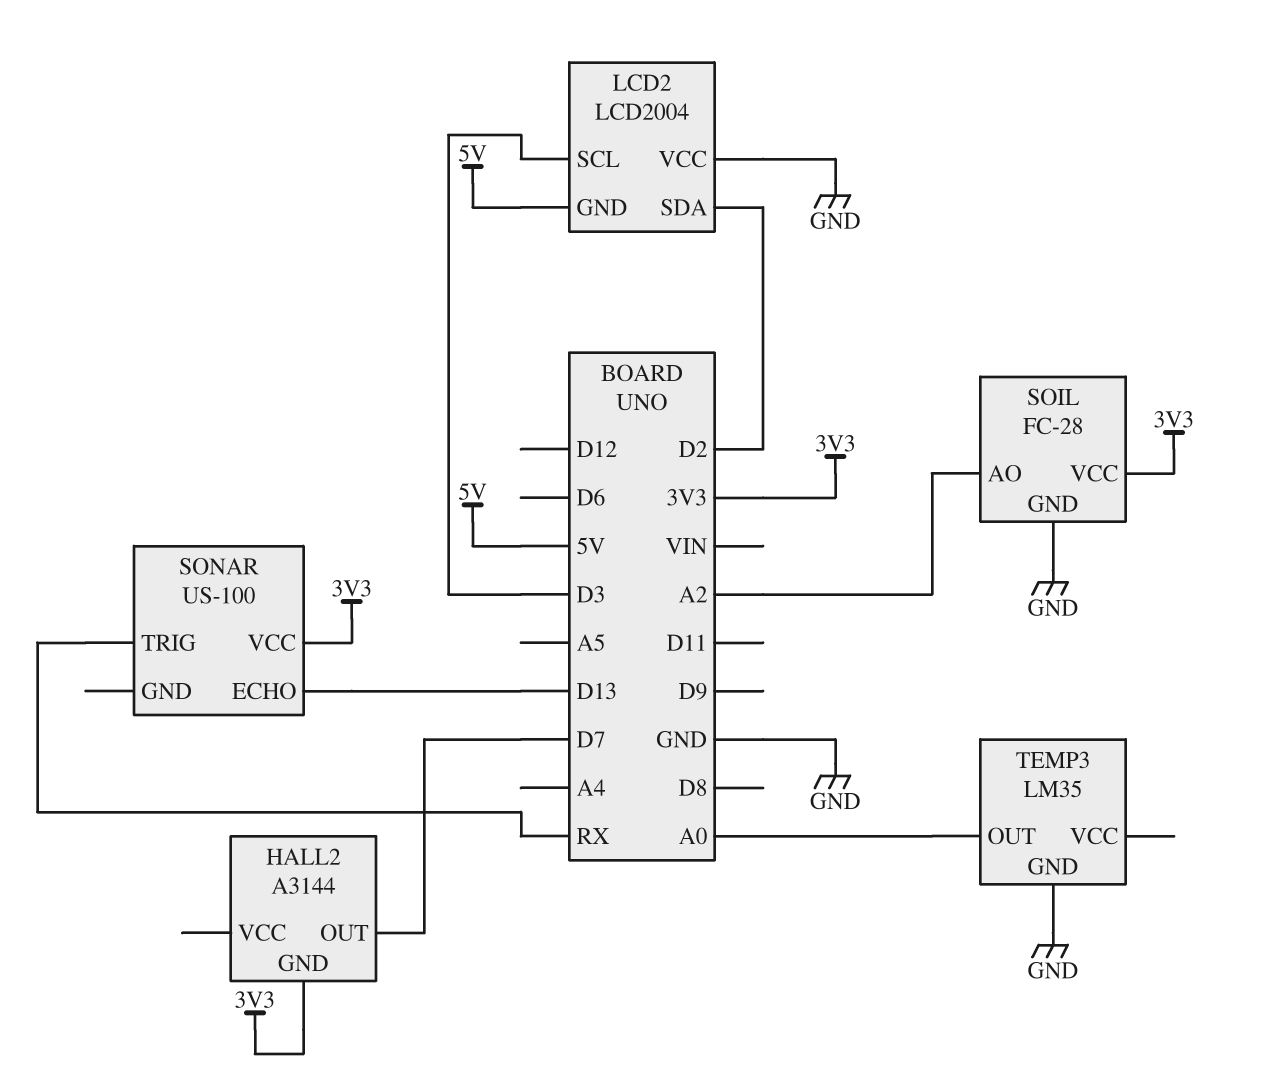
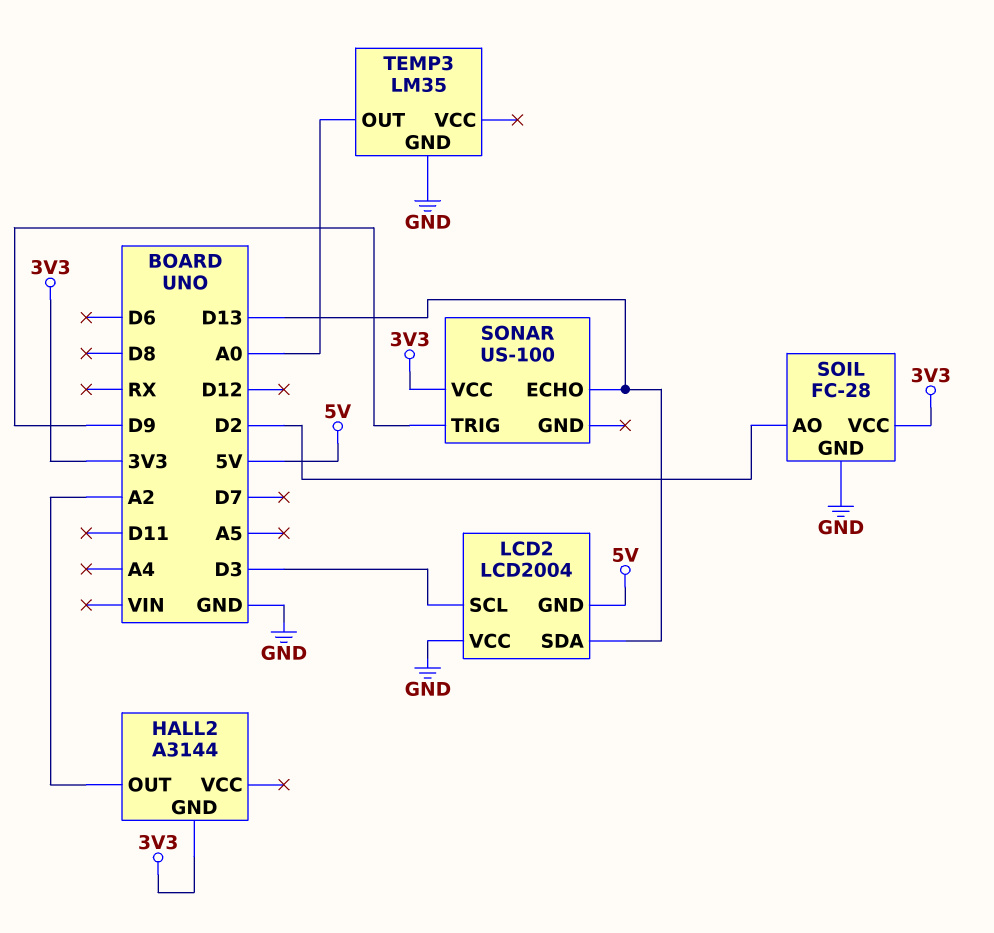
HALL2 pin OUT: D7 -> A2
LCD2 pin SDA: D2 -> D13
SOIL pin AO: A2 -> D2
SONAR pin TRIG: RX -> D9

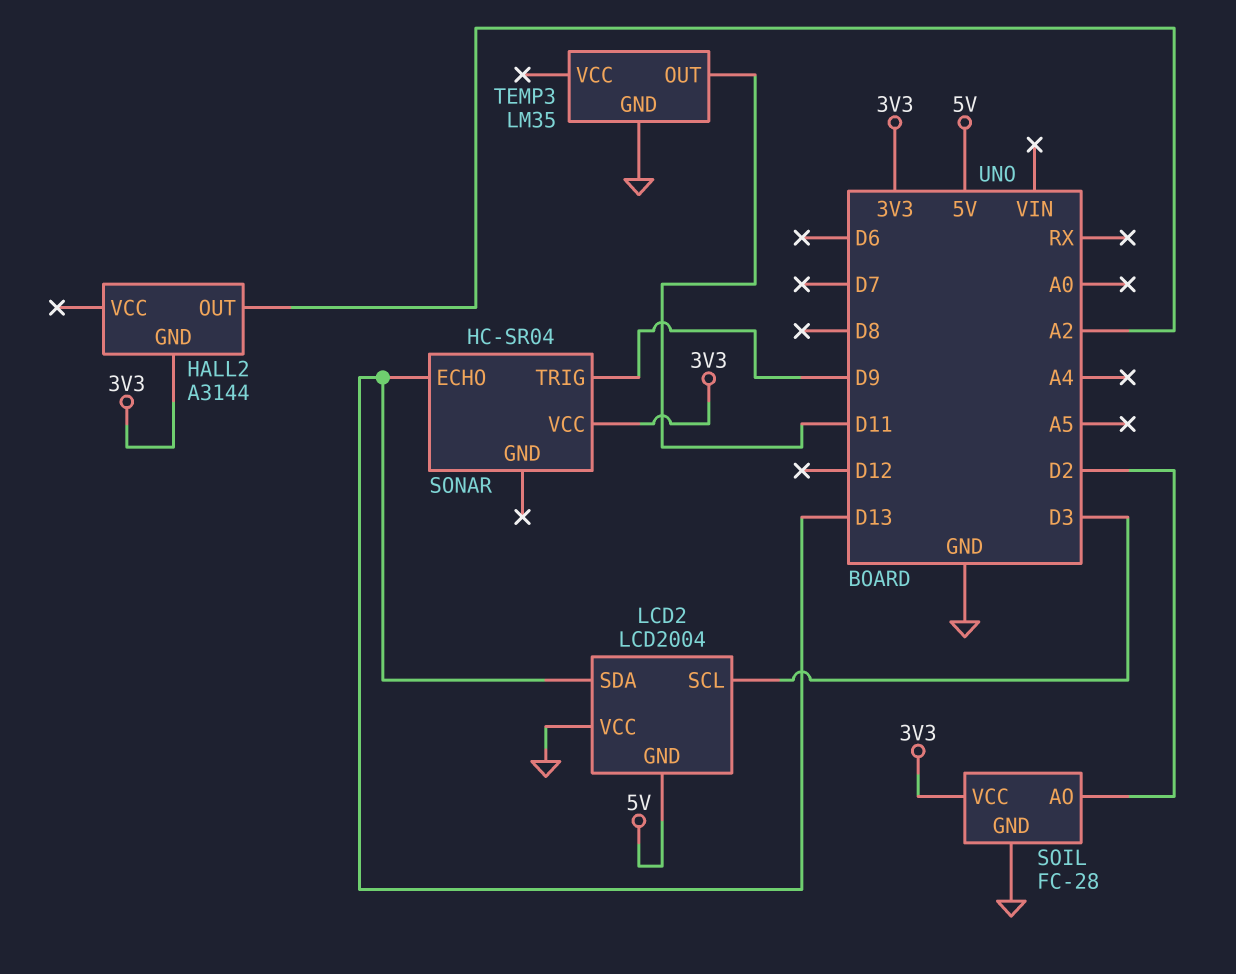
SONAR: US-100 -> HC-SR04
TEMP3 pin OUT: A0 -> D11

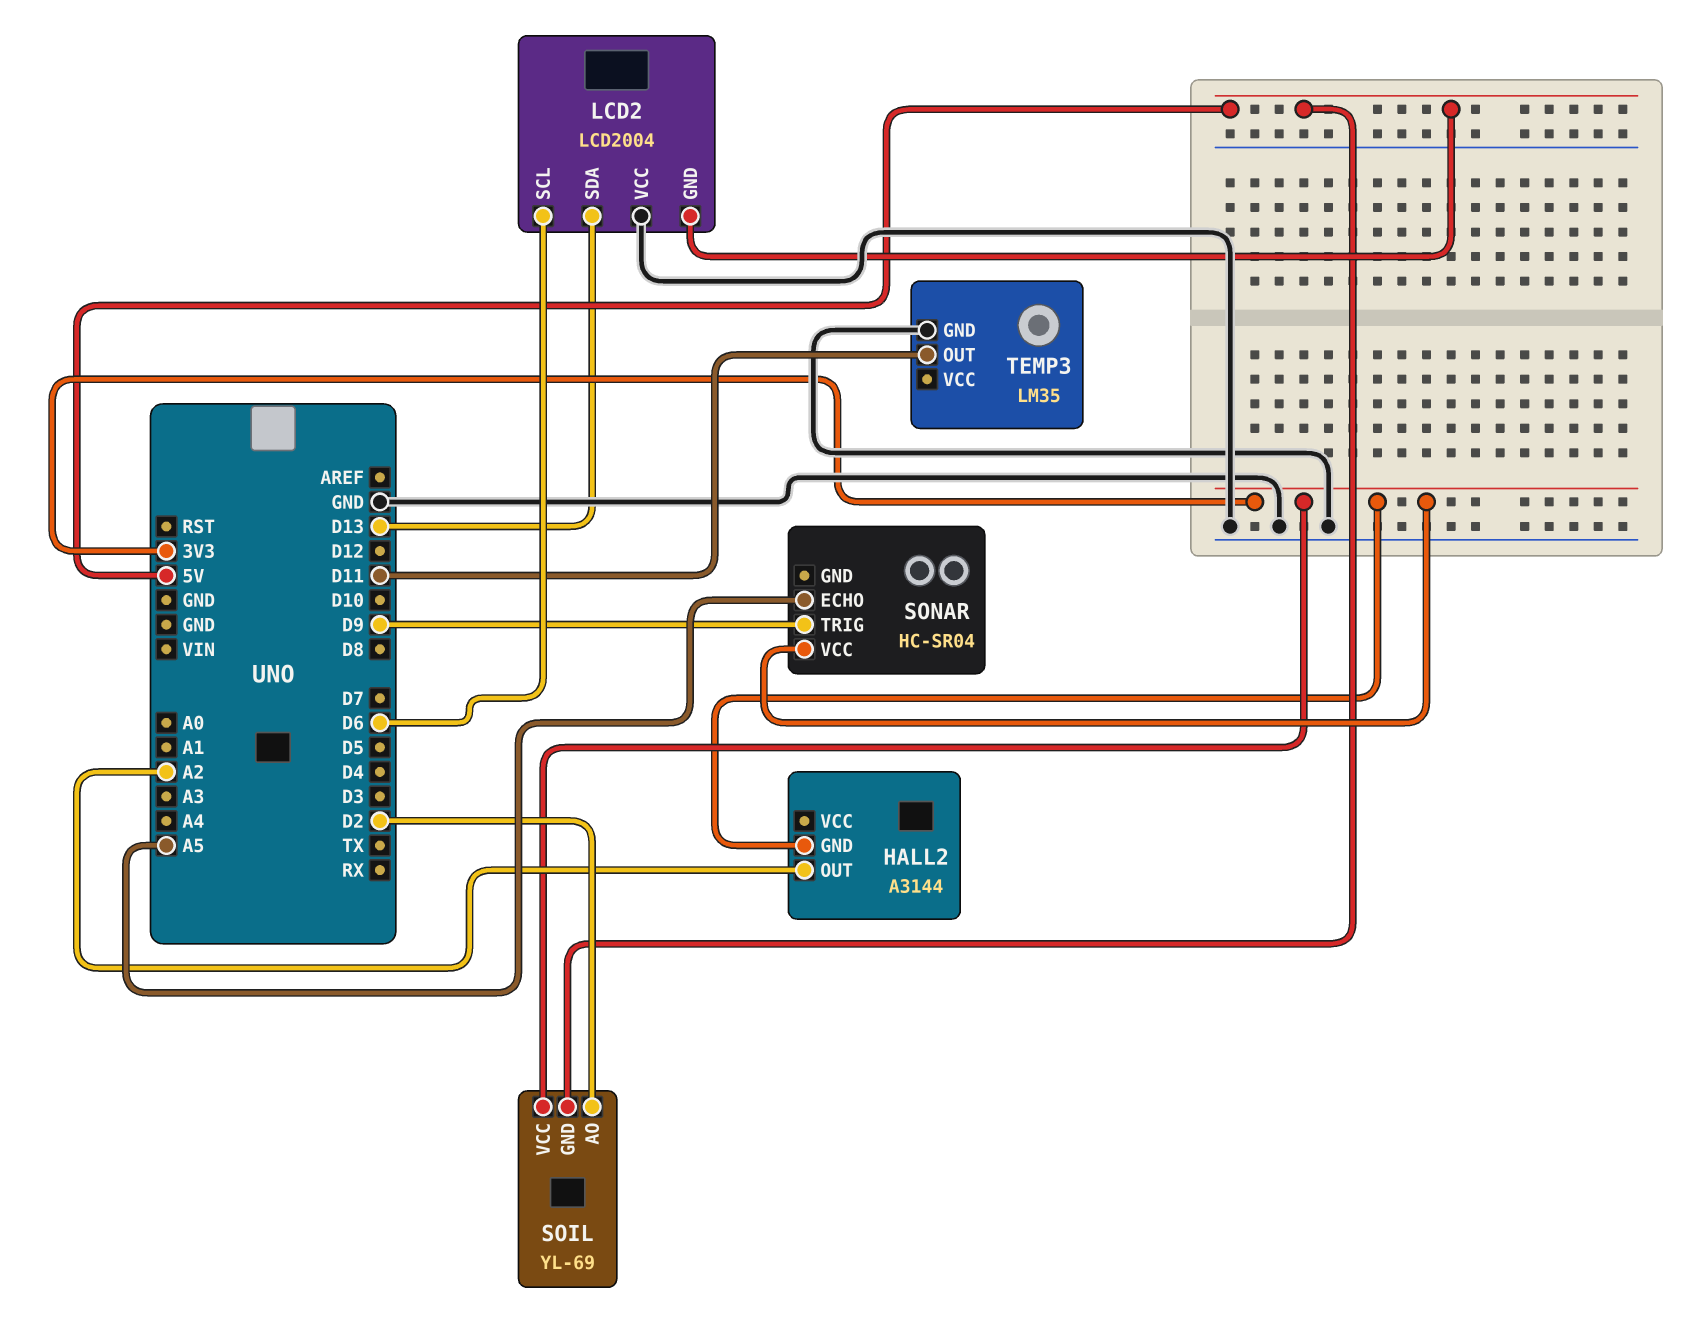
LCD2 pin SCL: D3 -> D6
SOIL: FC-28 -> YL-69
SOIL pin GND: GND -> 5V
SONAR pin ECHO: D13 -> A5

